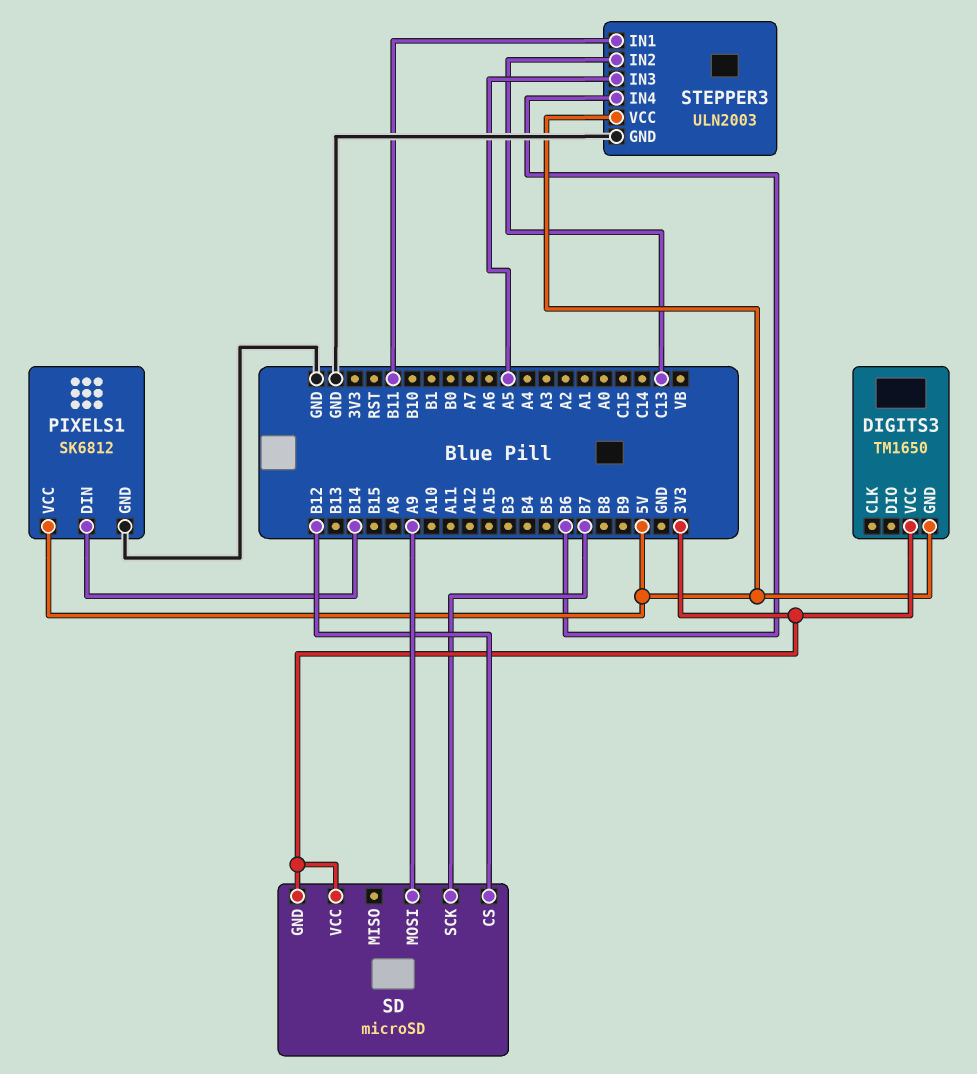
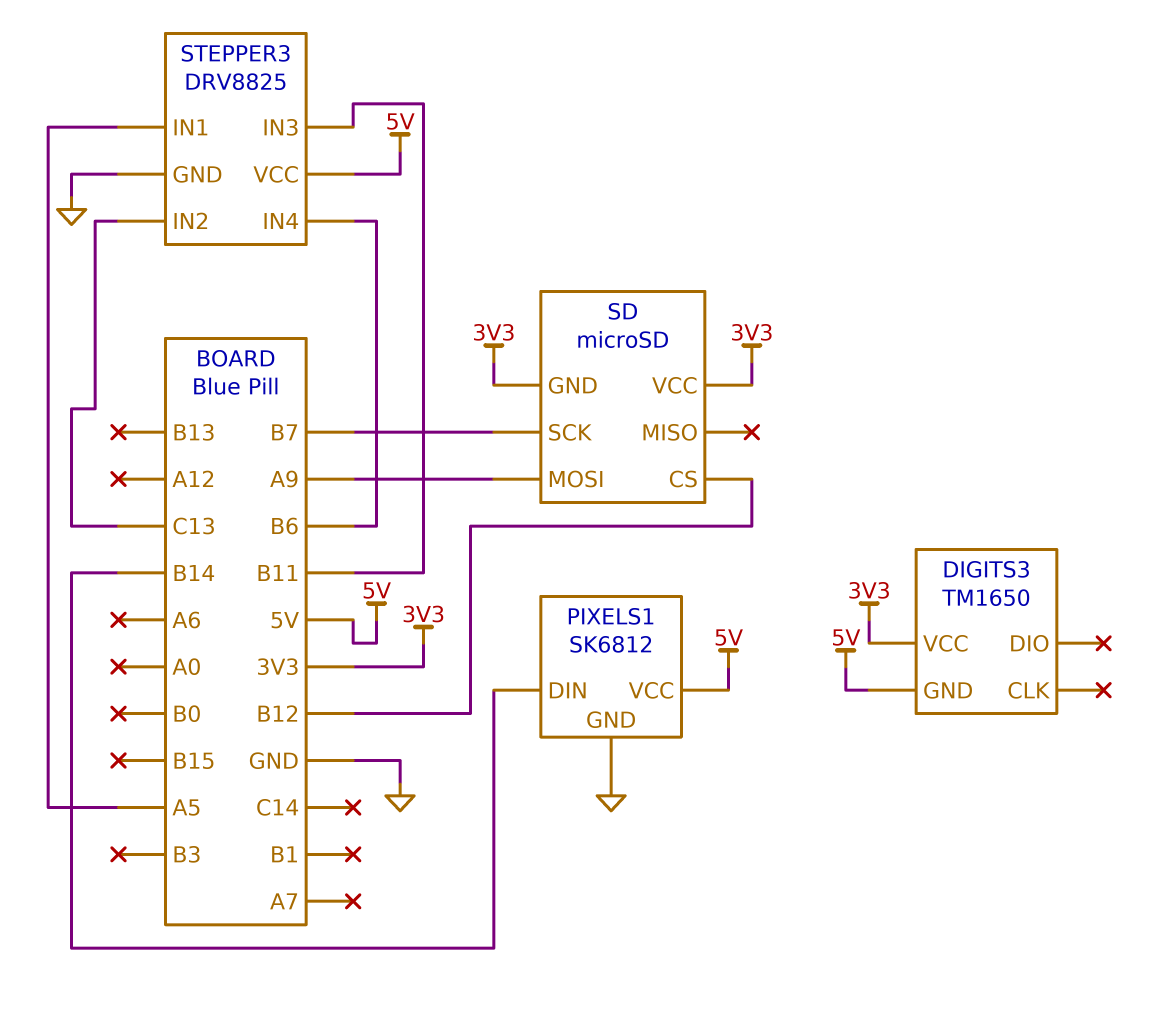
STEPPER3: ULN2003 -> DRV8825
STEPPER3 pin IN1: B11 -> A5
STEPPER3 pin IN3: A5 -> B11

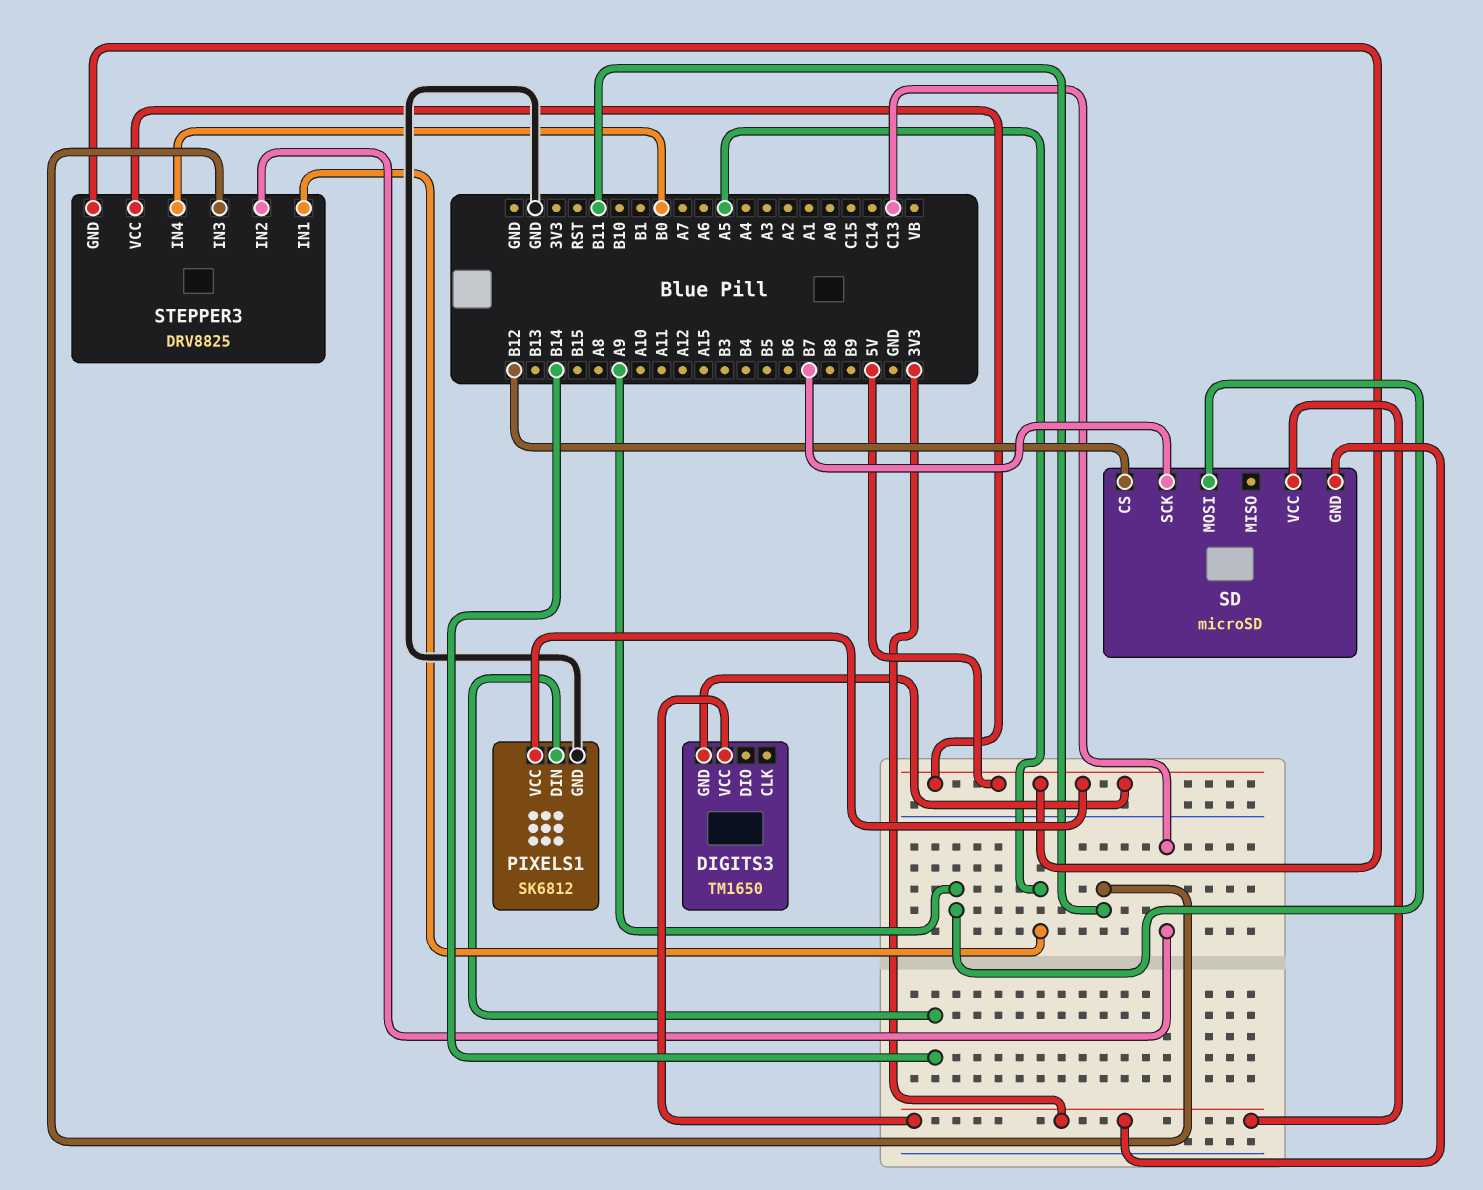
STEPPER3 pin GND: GND -> 5V
STEPPER3 pin IN4: B6 -> B0

